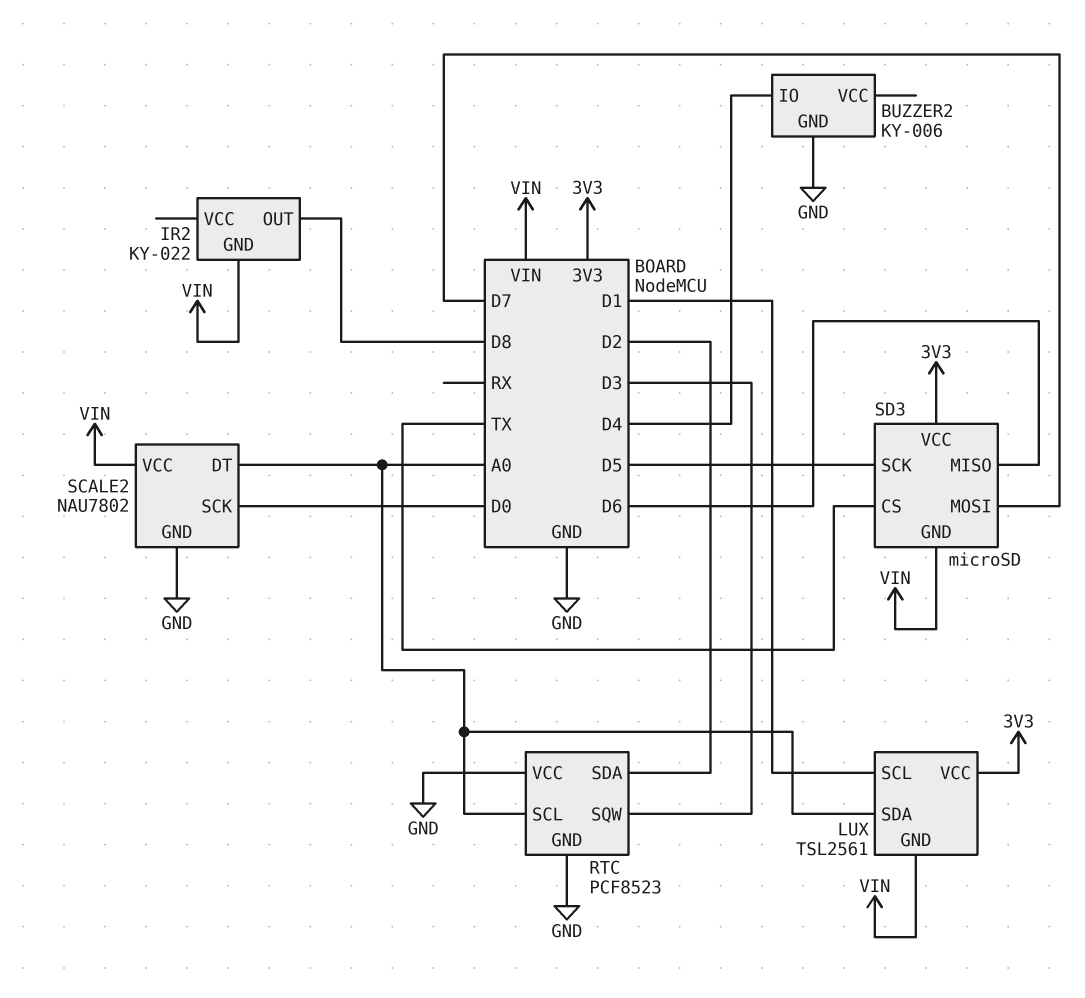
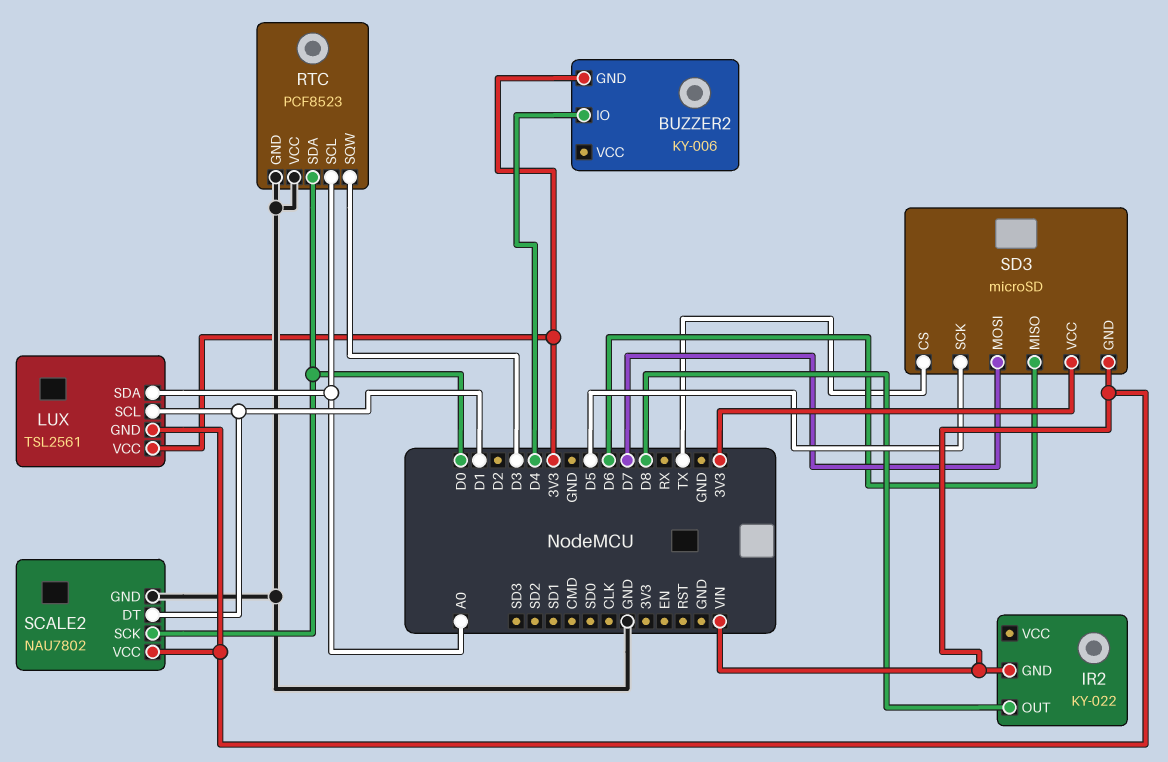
BUZZER2 pin GND: GND -> 3V3
RTC pin SDA: D2 -> D0
SCALE2 pin DT: A0 -> D1

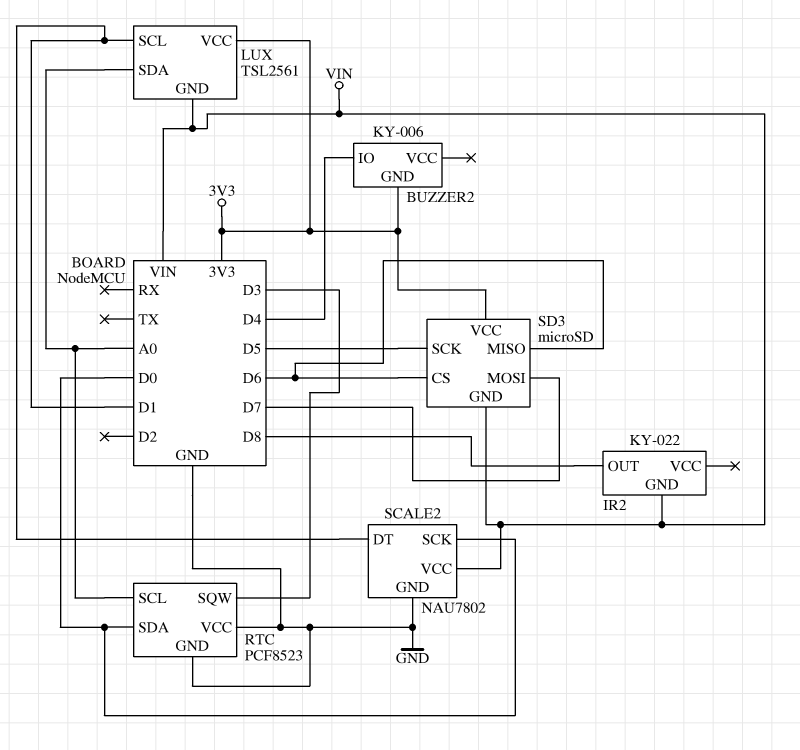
SD3 pin CS: TX -> D6

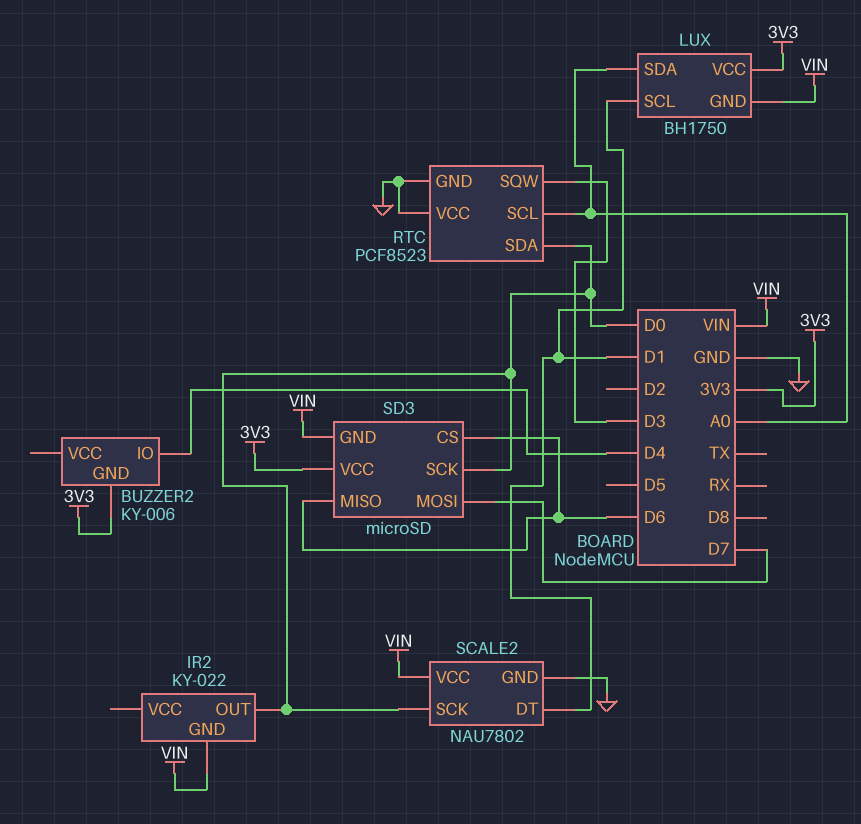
IR2 pin OUT: D8 -> D0
LUX: TSL2561 -> BH1750
SD3 pin SCK: D5 -> D0

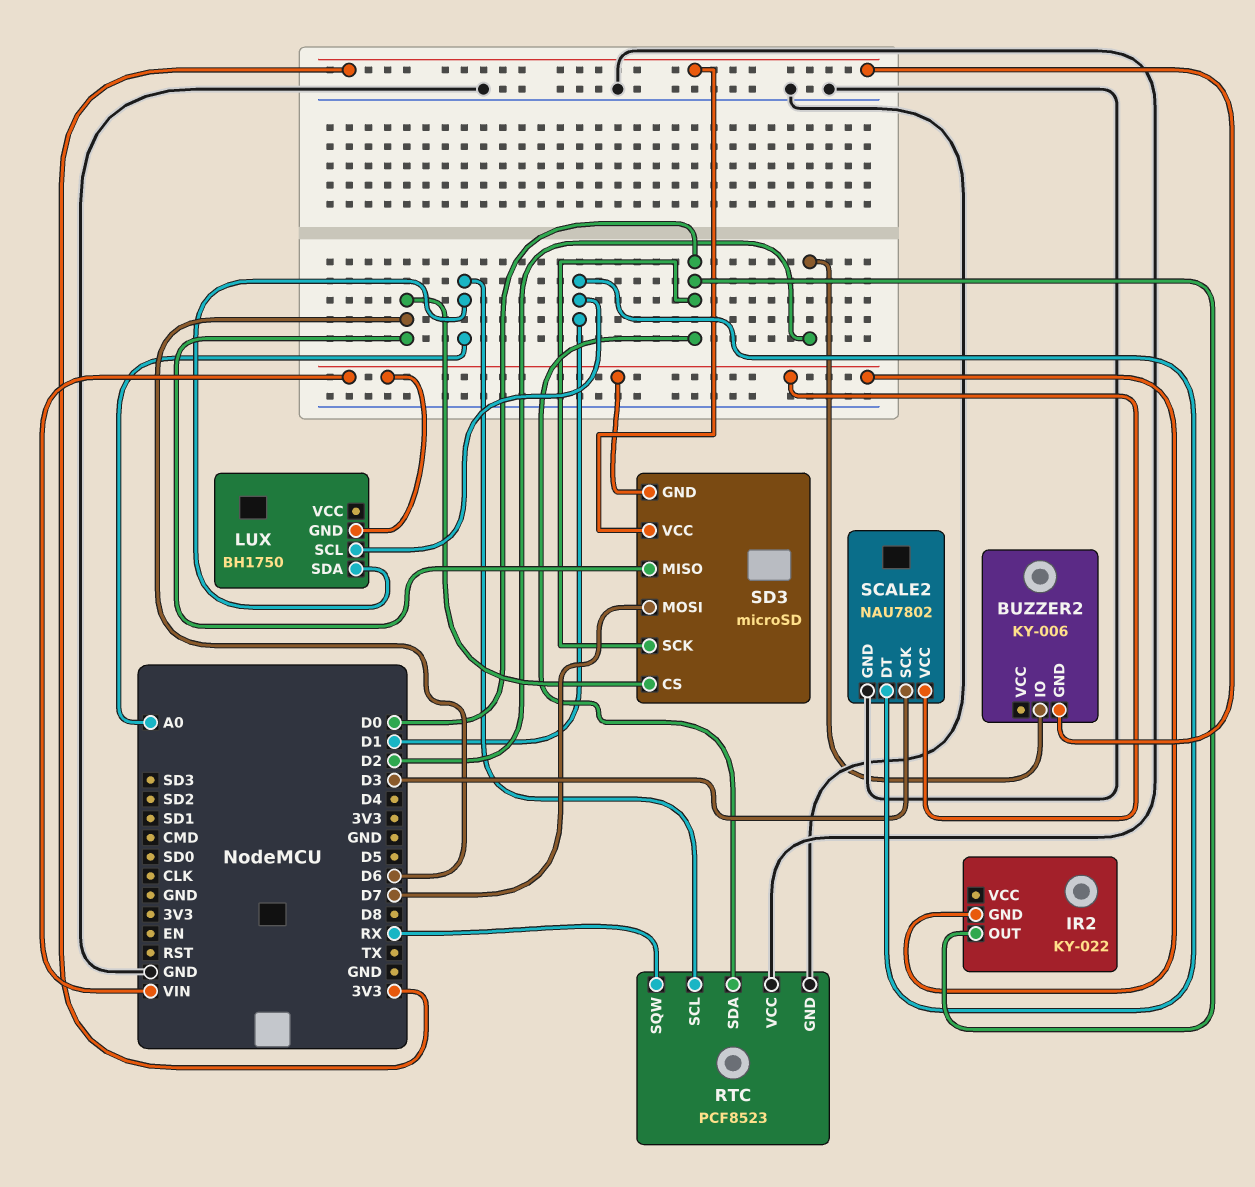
BUZZER2 pin IO: D4 -> D2
LUX pin VCC: 3V3 -> none
RTC pin SQW: D3 -> RX
SCALE2 pin SCK: D0 -> D3

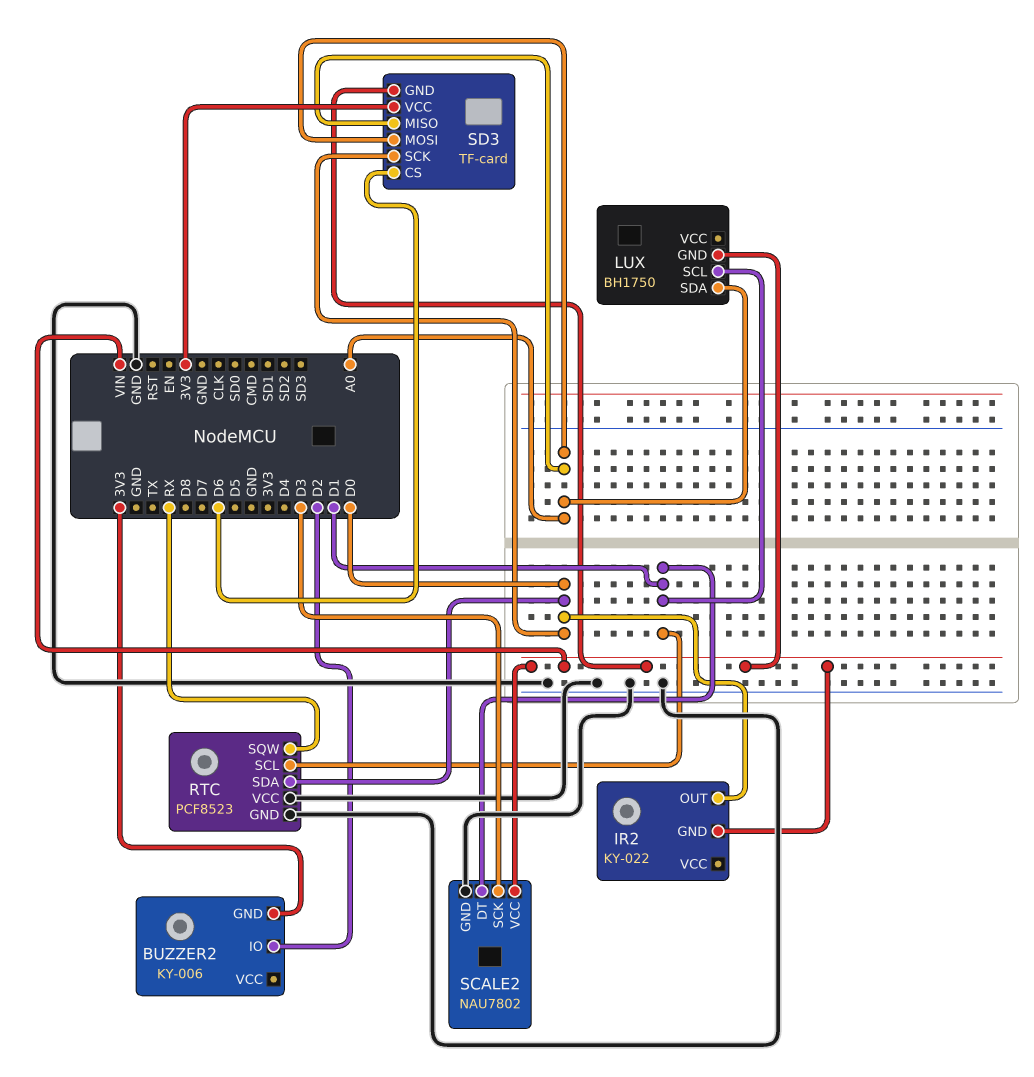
RTC pin SCL: A0 -> D1
SD3: microSD -> TF-card
SD3 pin MISO: D6 -> A0
SD3 pin MOSI: D7 -> A0

